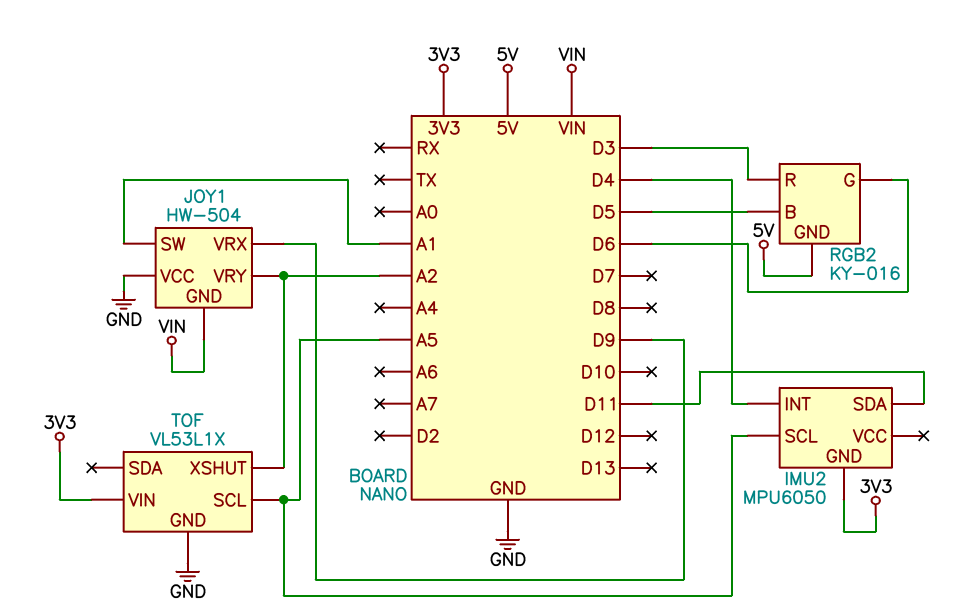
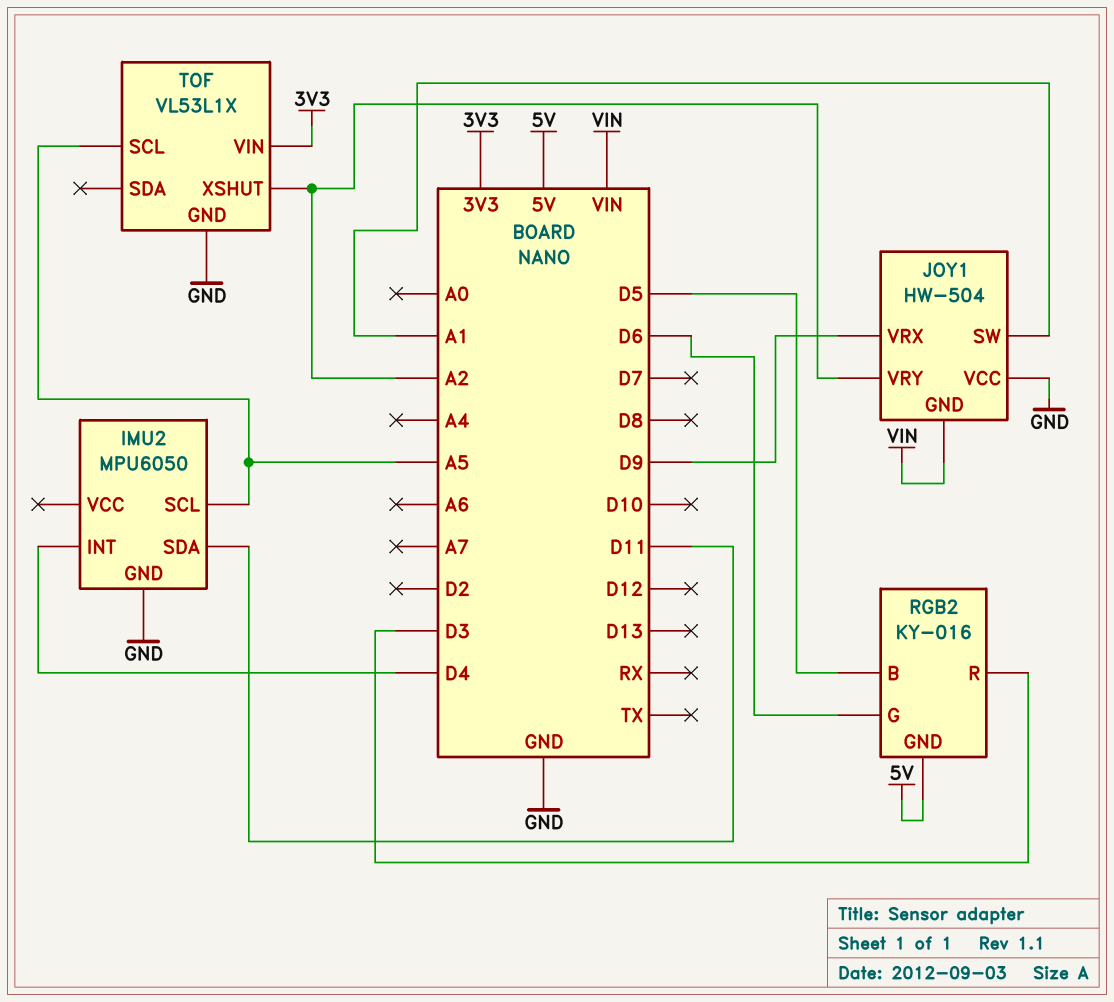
IMU2 pin GND: 3V3 -> GND

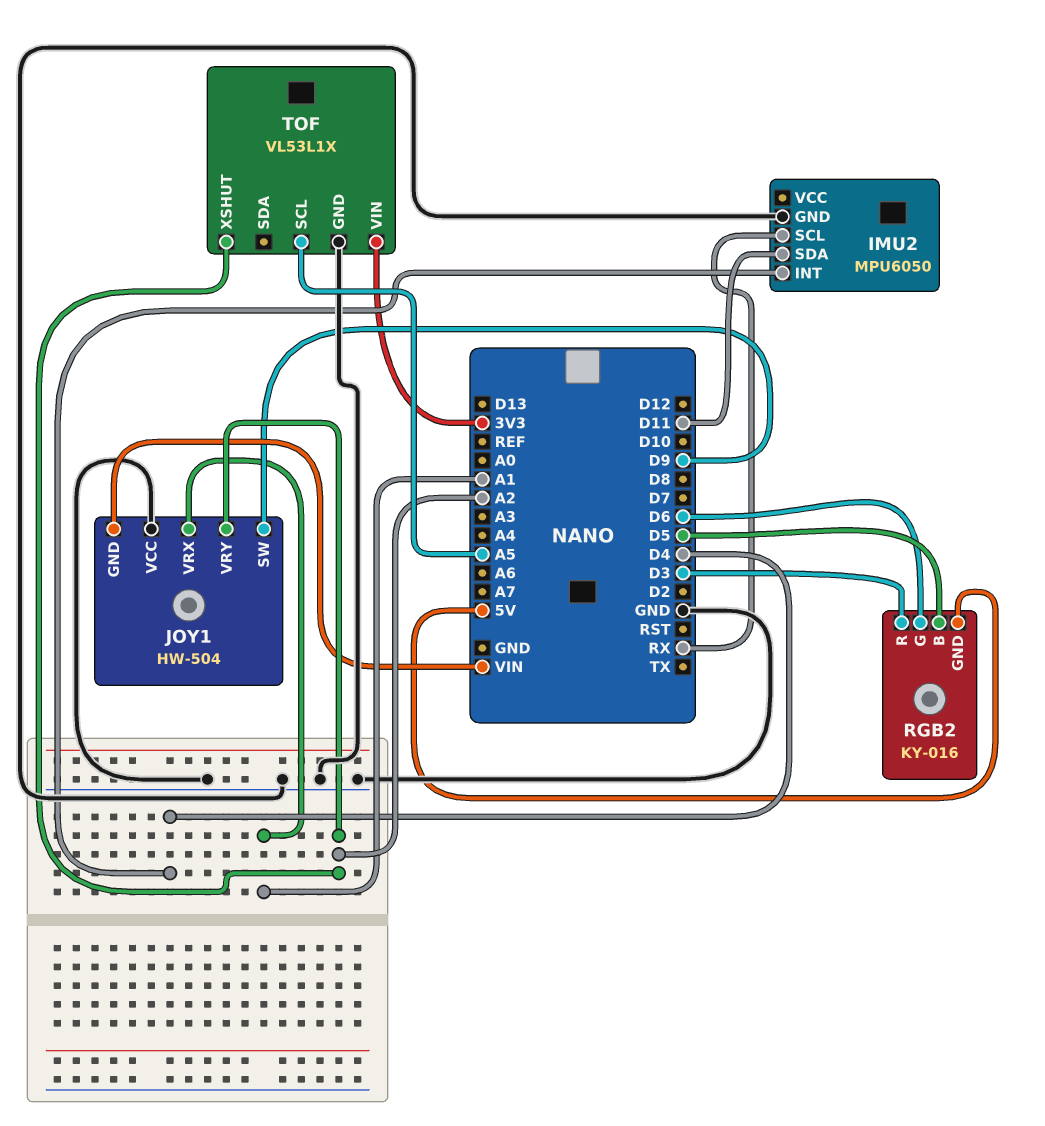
IMU2 pin SCL: A5 -> RX
JOY1 pin SW: A1 -> D9
JOY1 pin VRX: D9 -> A1

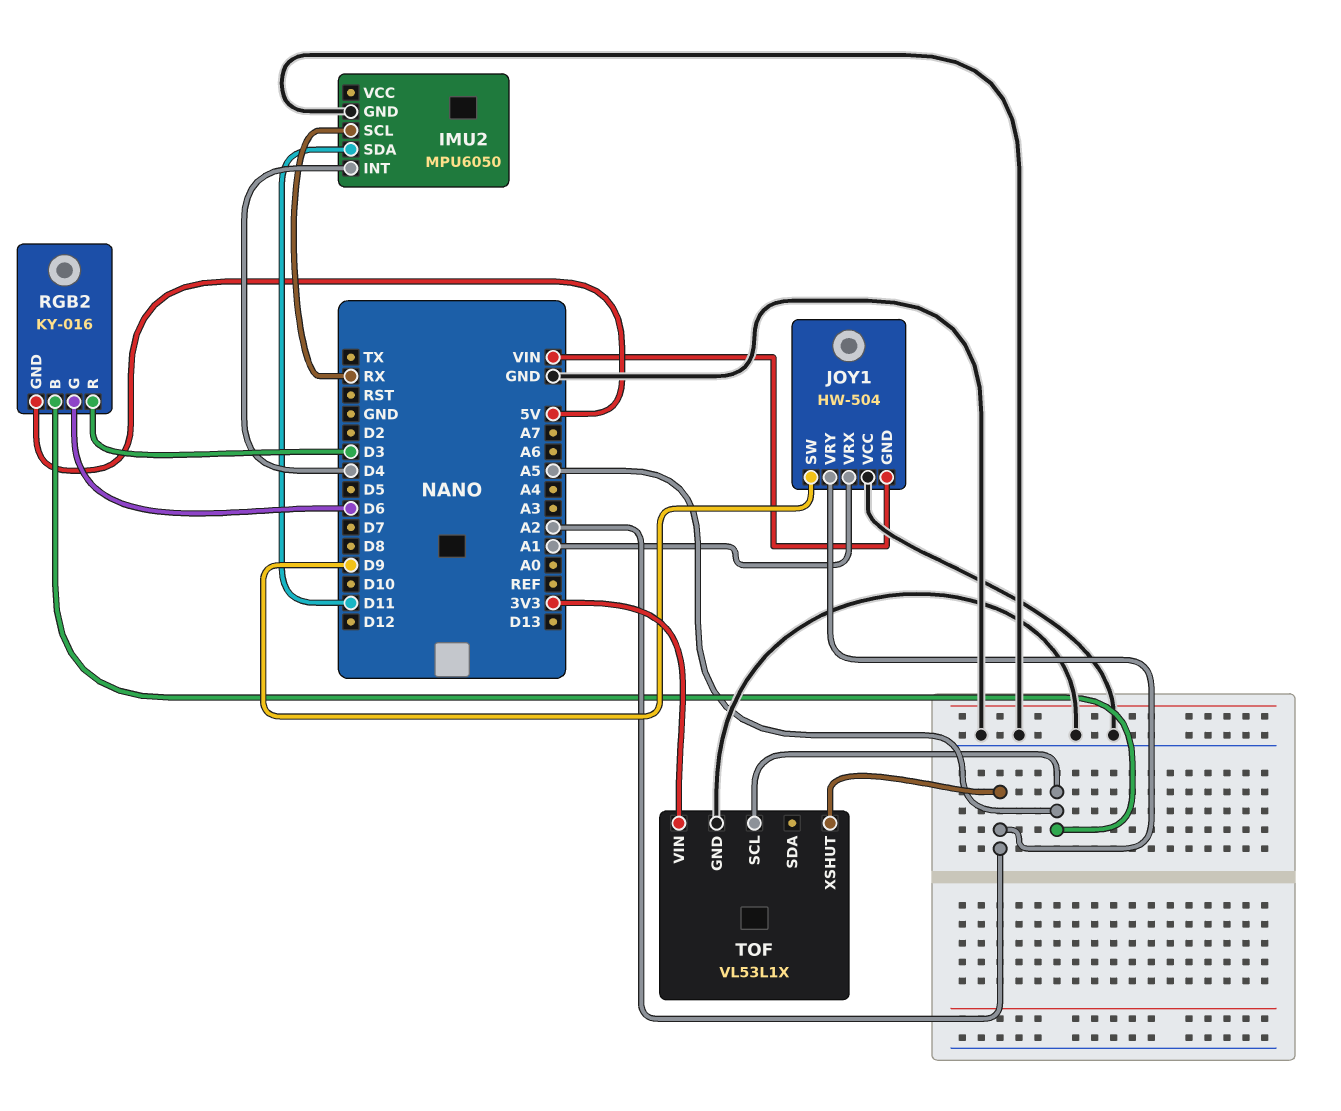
RGB2 pin B: D5 -> A5

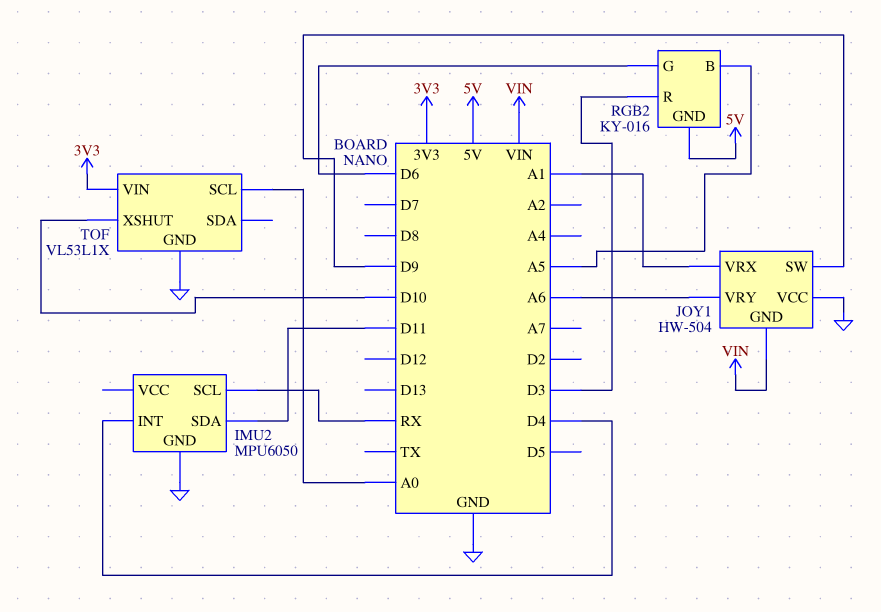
JOY1 pin VRY: A2 -> A6
TOF pin SCL: A5 -> A0
TOF pin XSHUT: A2 -> D10

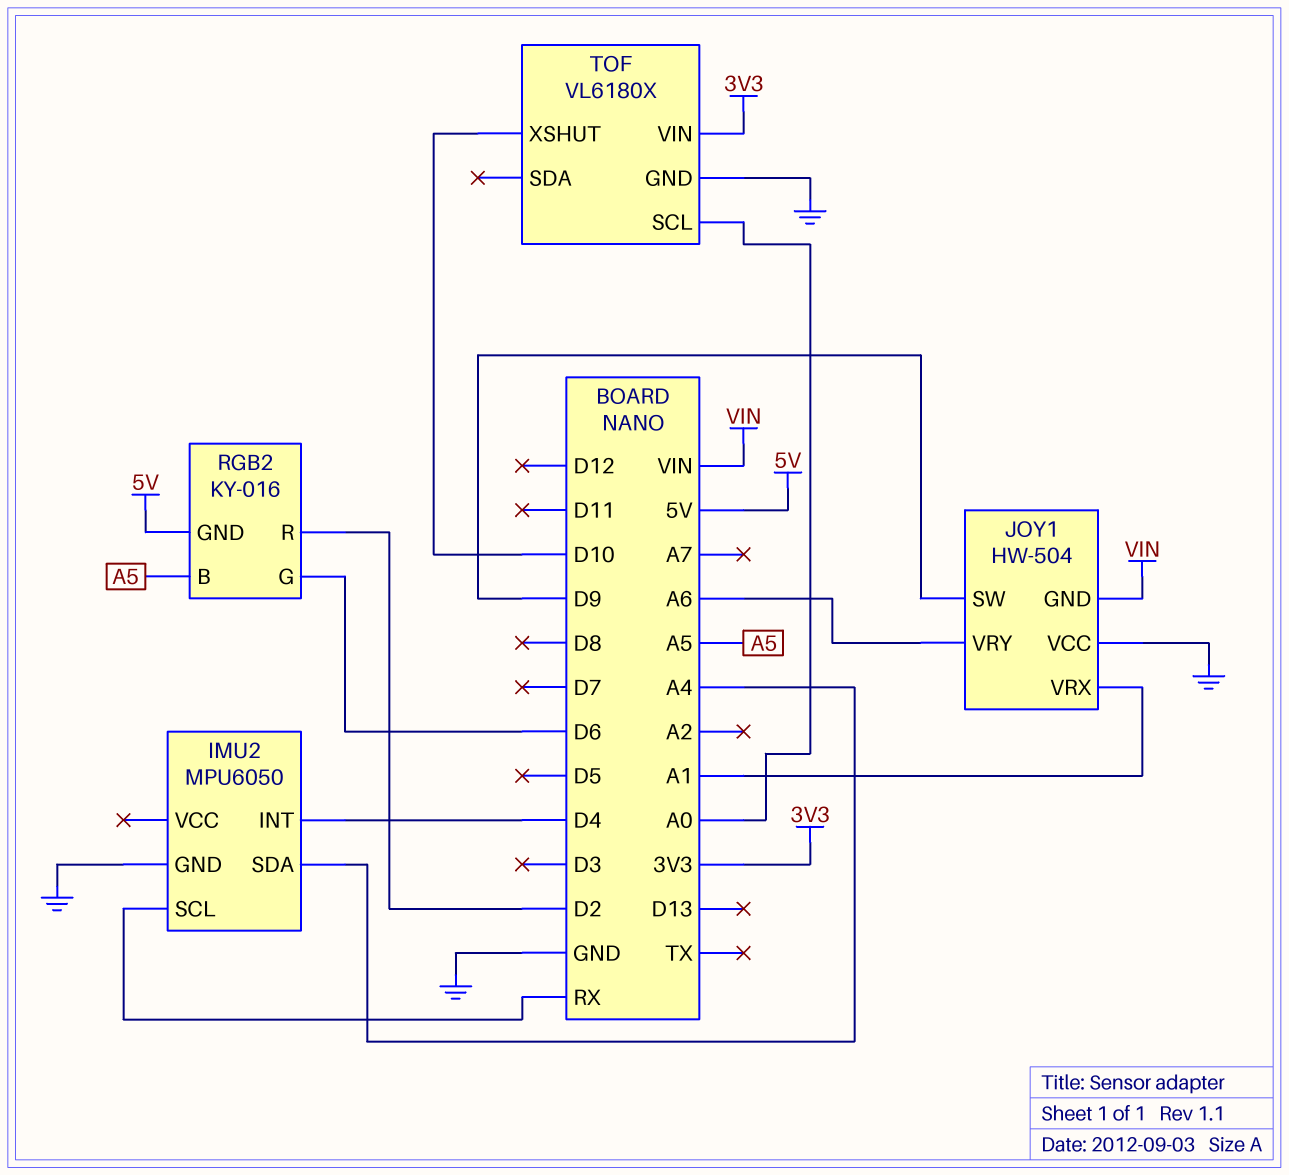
IMU2 pin SDA: D11 -> A4
RGB2 pin R: D3 -> D2
TOF: VL53L1X -> VL6180X

